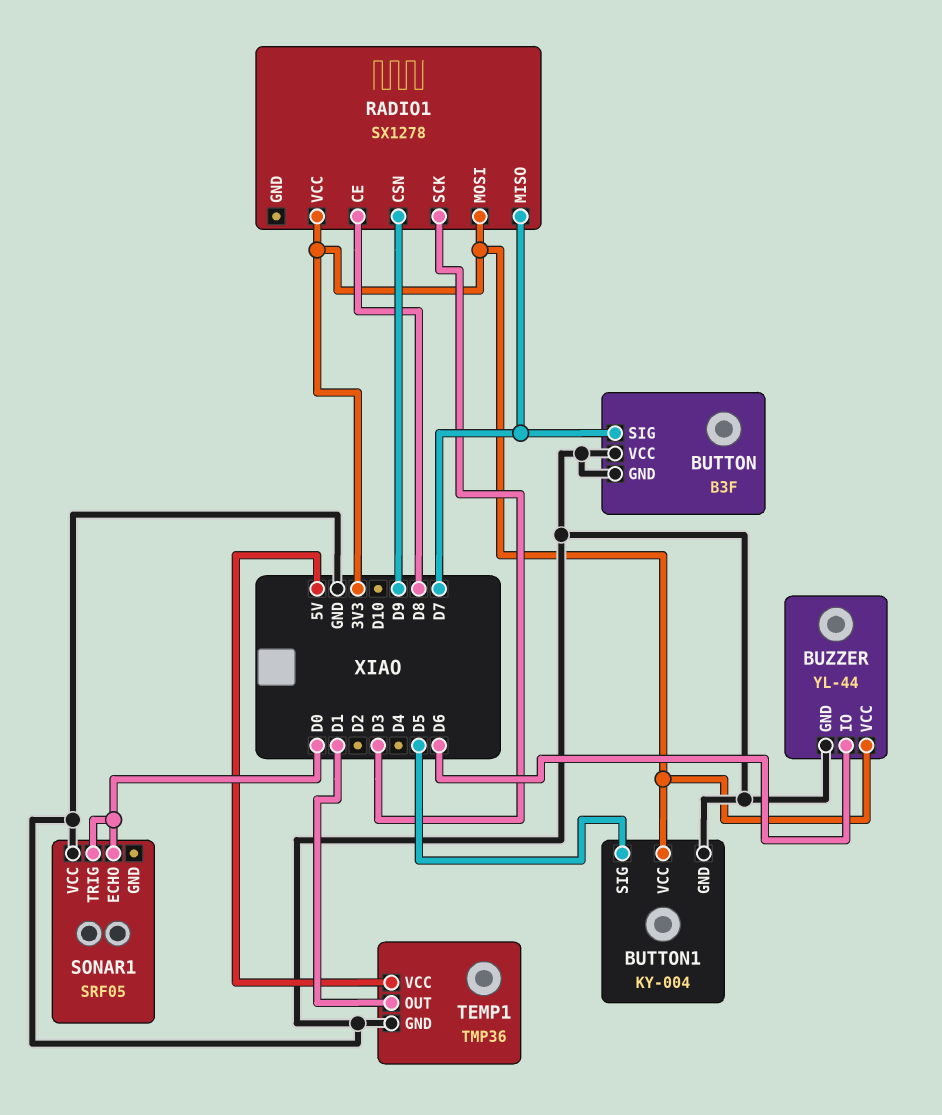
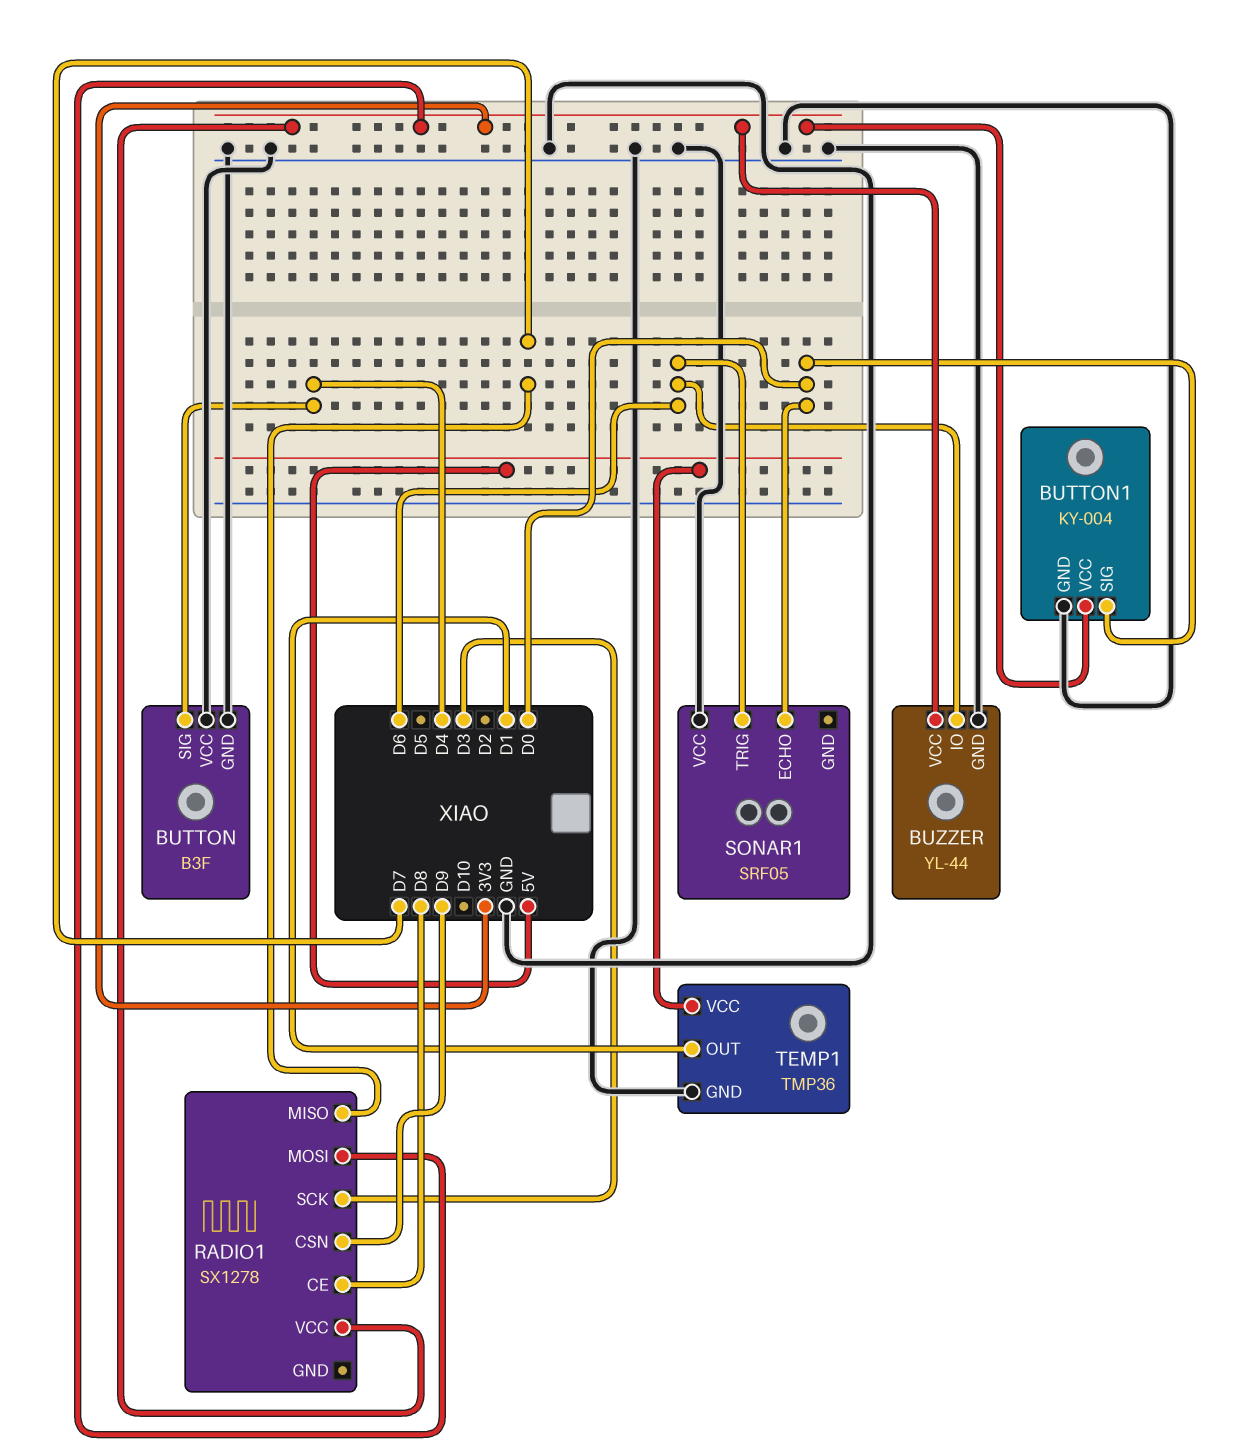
BUTTON pin SIG: D7 -> D4
BUTTON1 pin SIG: D5 -> D0
SONAR1 pin TRIG: D0 -> D6

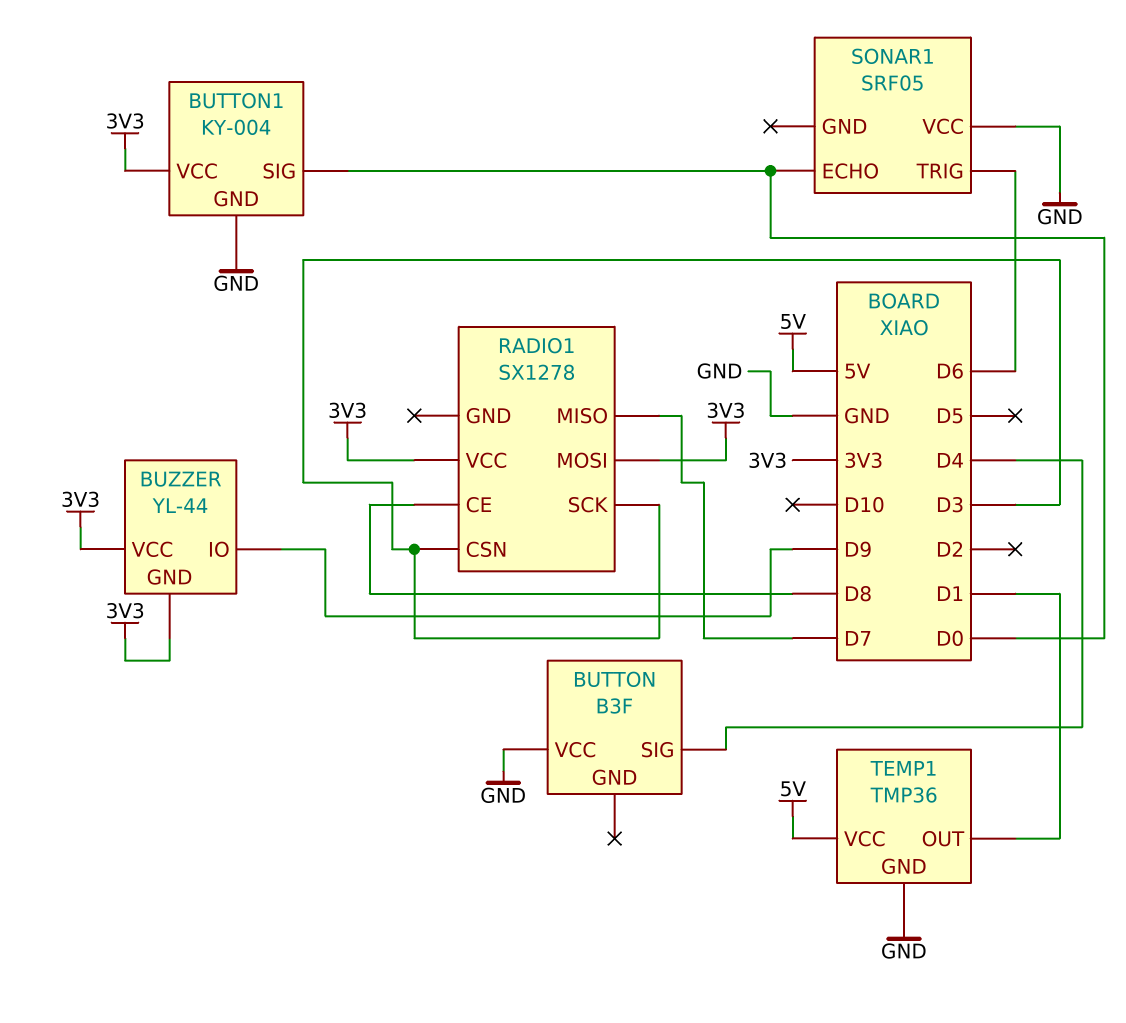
BUTTON pin GND: GND -> none
BUZZER pin GND: GND -> 3V3
BUZZER pin IO: D6 -> D9
RADIO1 pin CSN: D9 -> D3

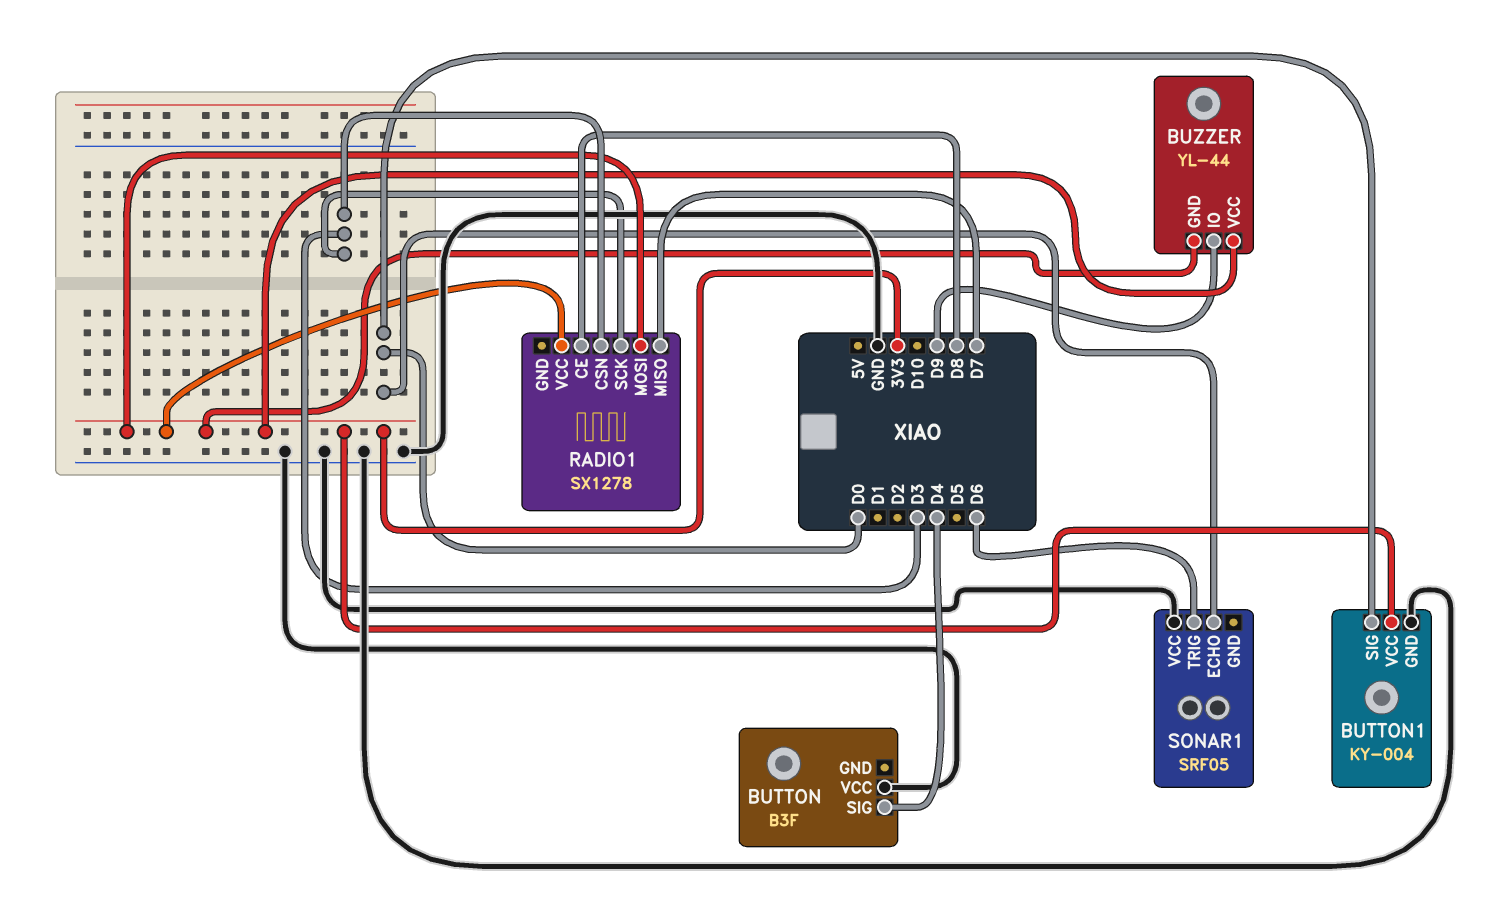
TEMP1: TMP36 -> none
TEMP1 pin GND: GND -> none
TEMP1 pin OUT: D1 -> none
TEMP1 pin VCC: 5V -> none

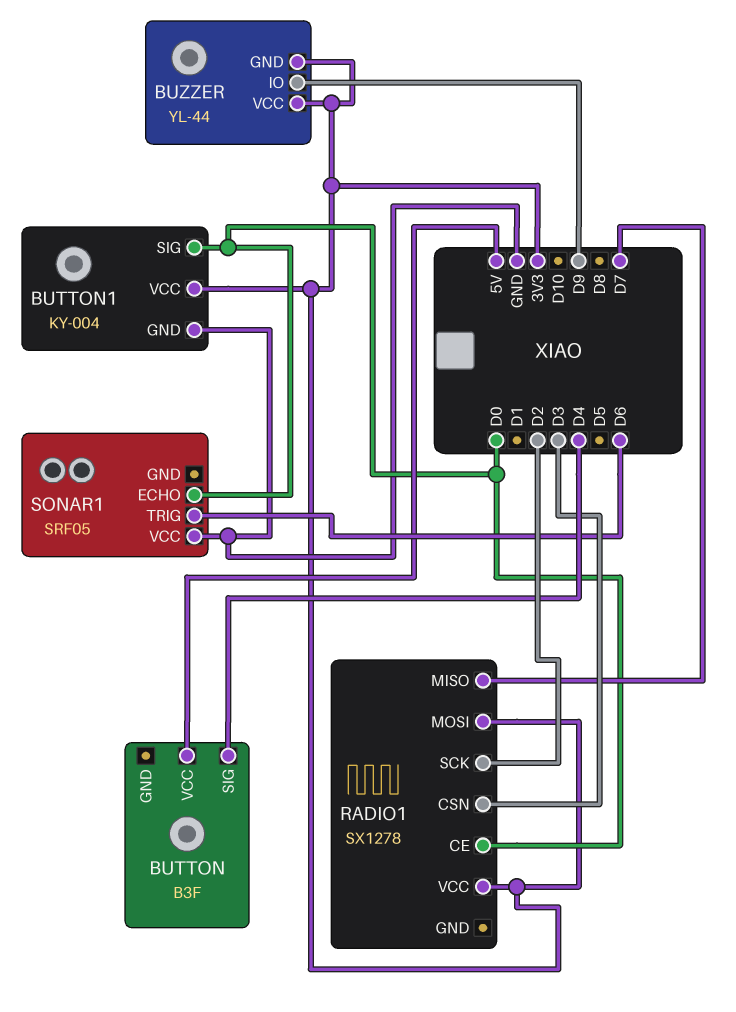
BUTTON pin VCC: GND -> 5V
RADIO1 pin CE: D8 -> D0
RADIO1 pin SCK: D3 -> D2

